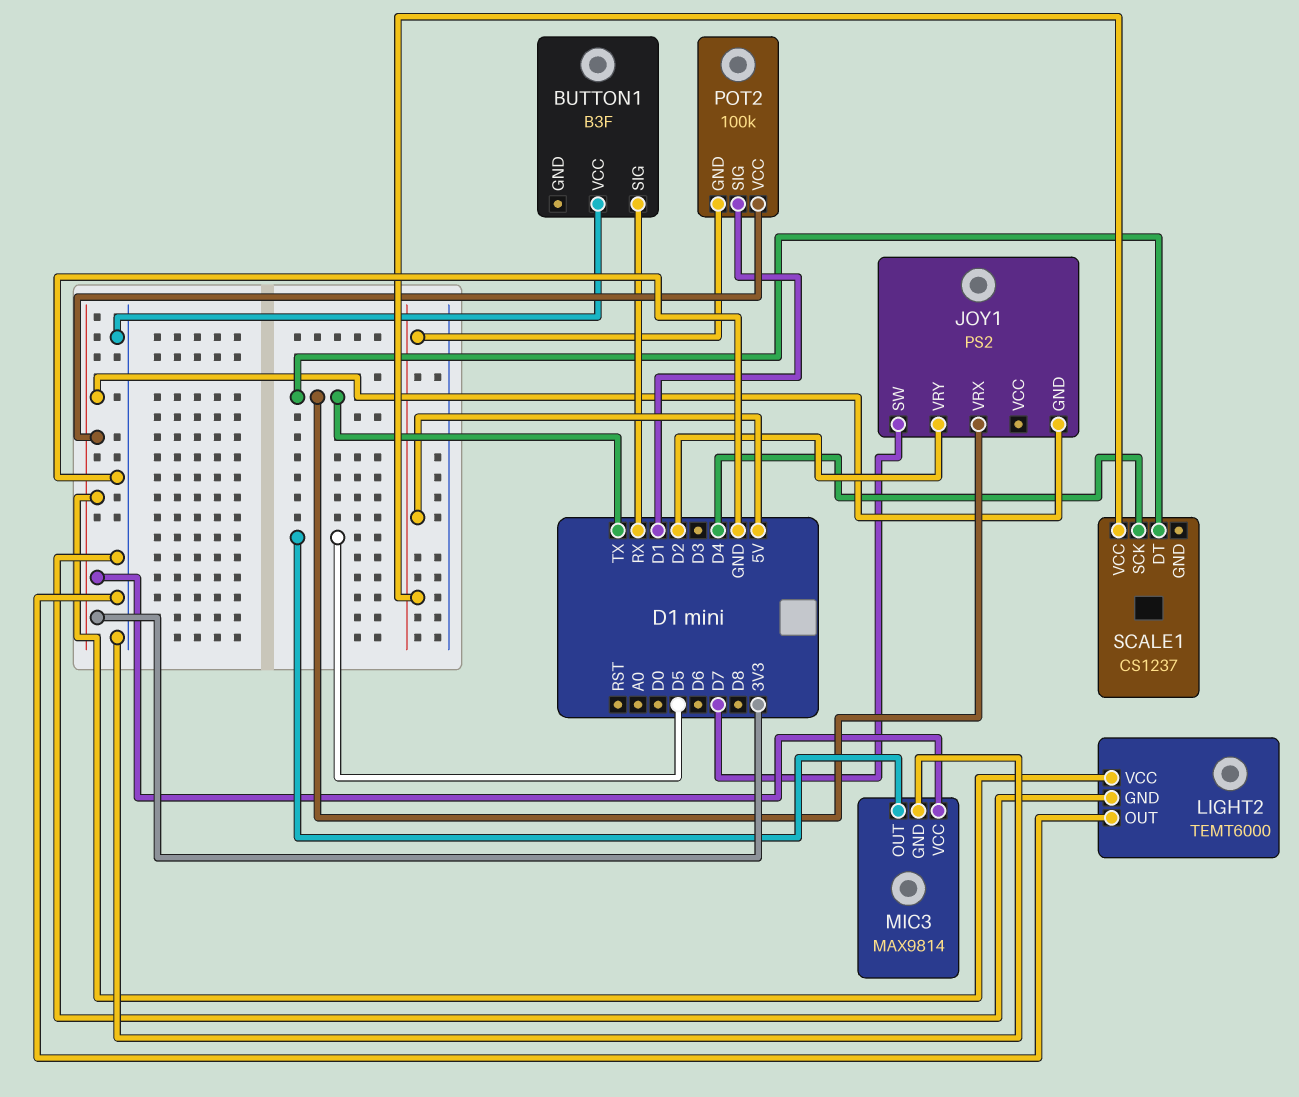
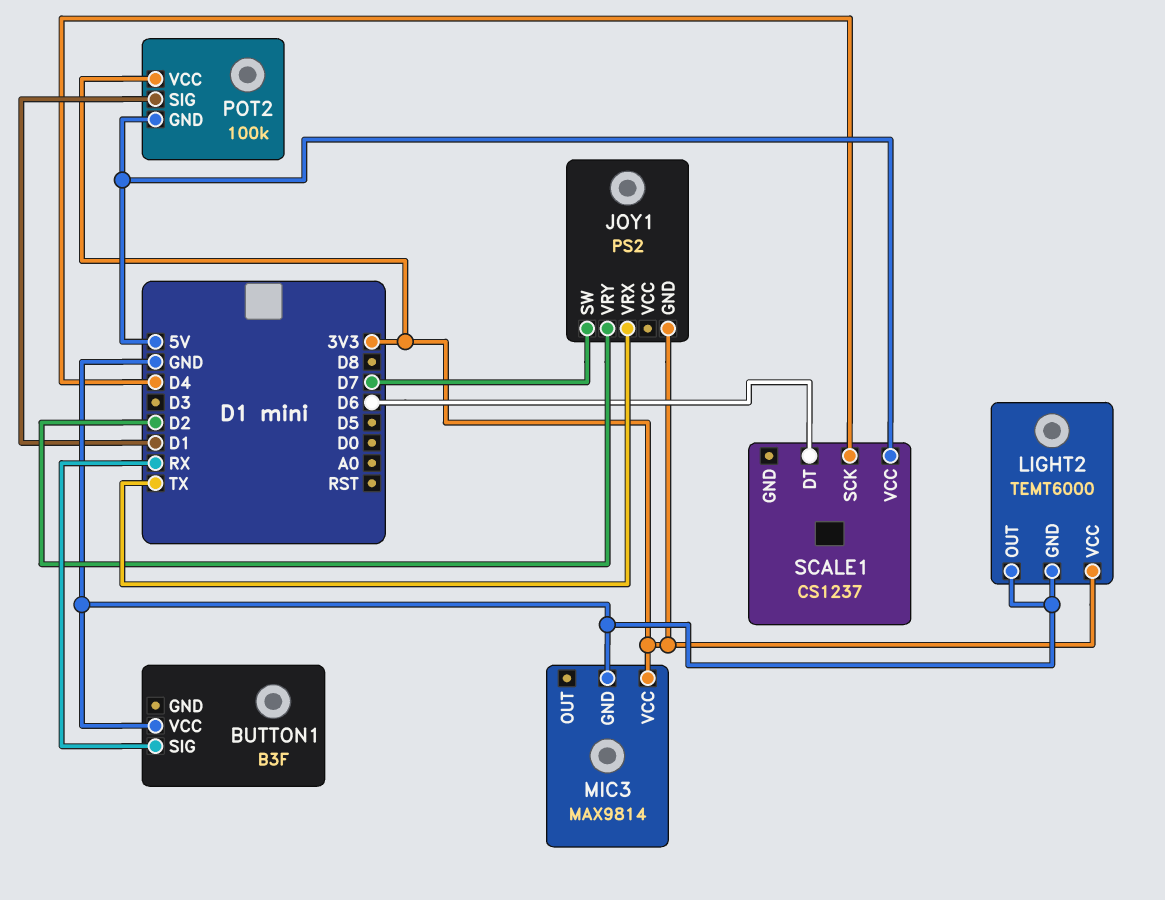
MIC3 pin OUT: D5 -> none
SCALE1 pin DT: TX -> D6

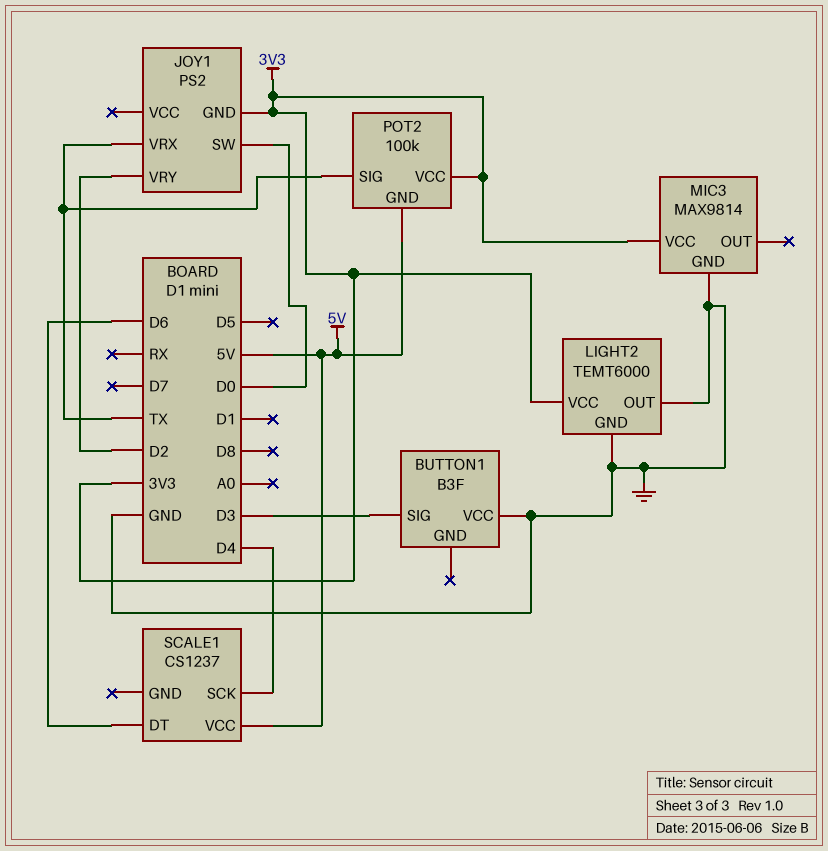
BUTTON1 pin SIG: RX -> D3
JOY1 pin SW: D7 -> D0
POT2 pin SIG: D1 -> TX

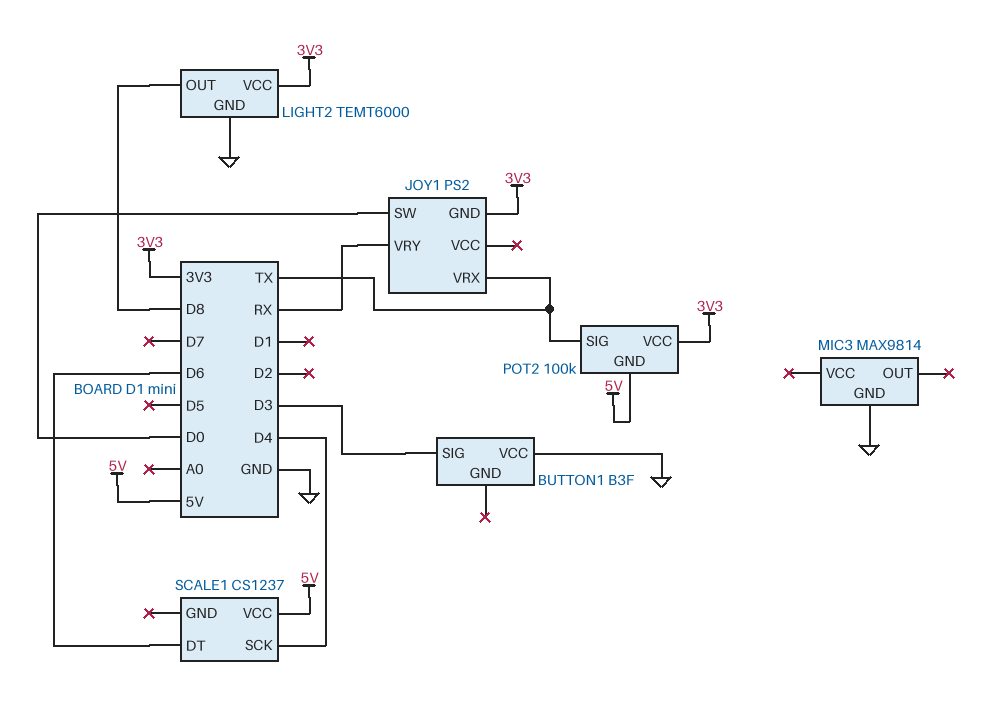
JOY1 pin VRY: D2 -> RX
LIGHT2 pin OUT: GND -> D8
MIC3 pin VCC: 3V3 -> none

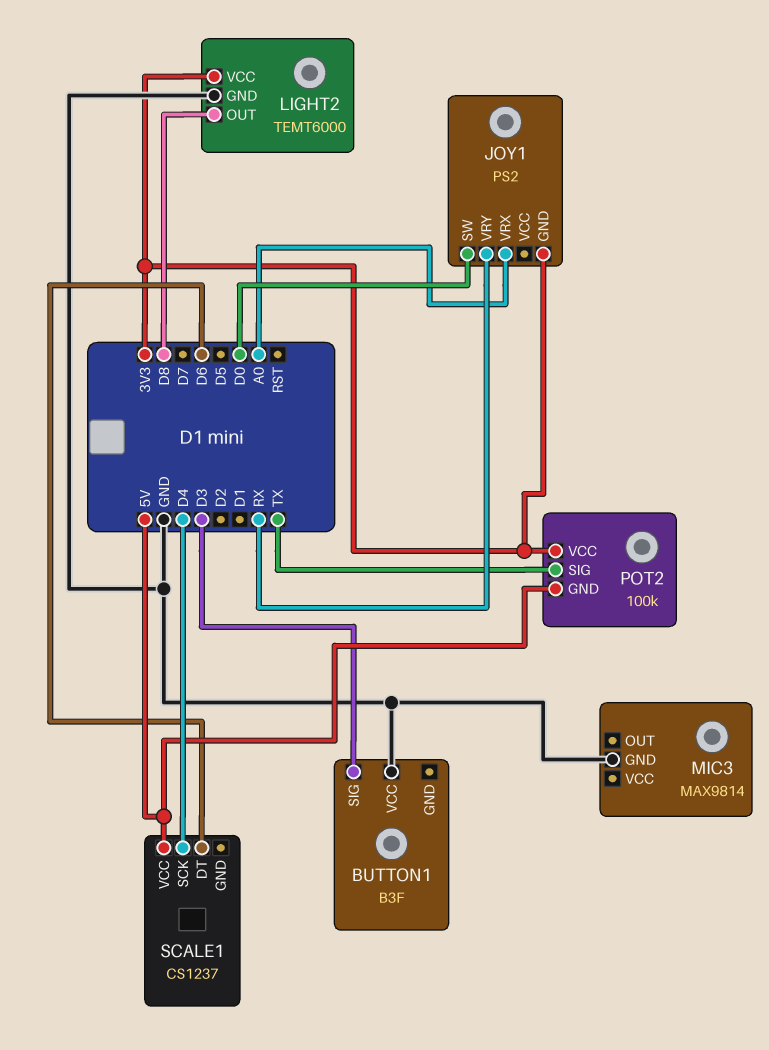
JOY1 pin VRX: TX -> A0

